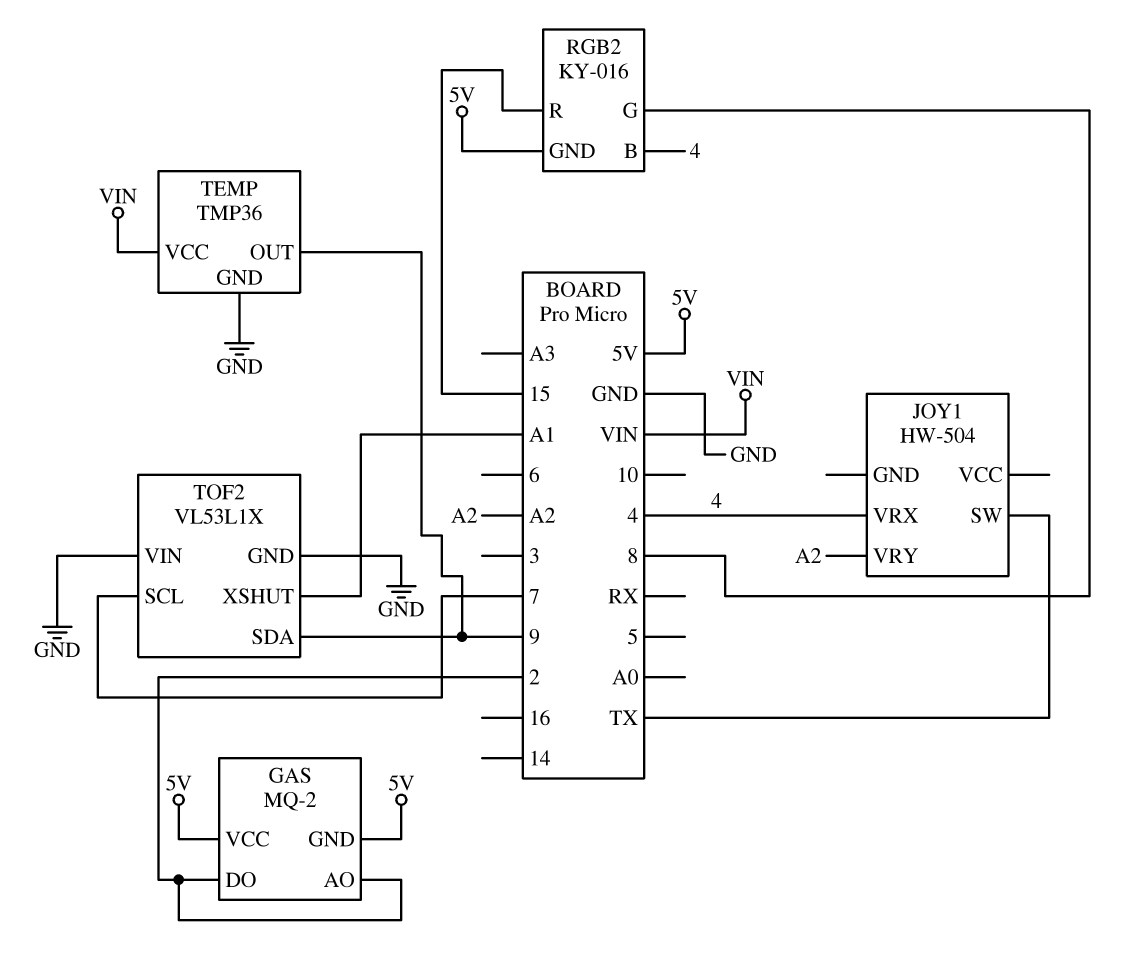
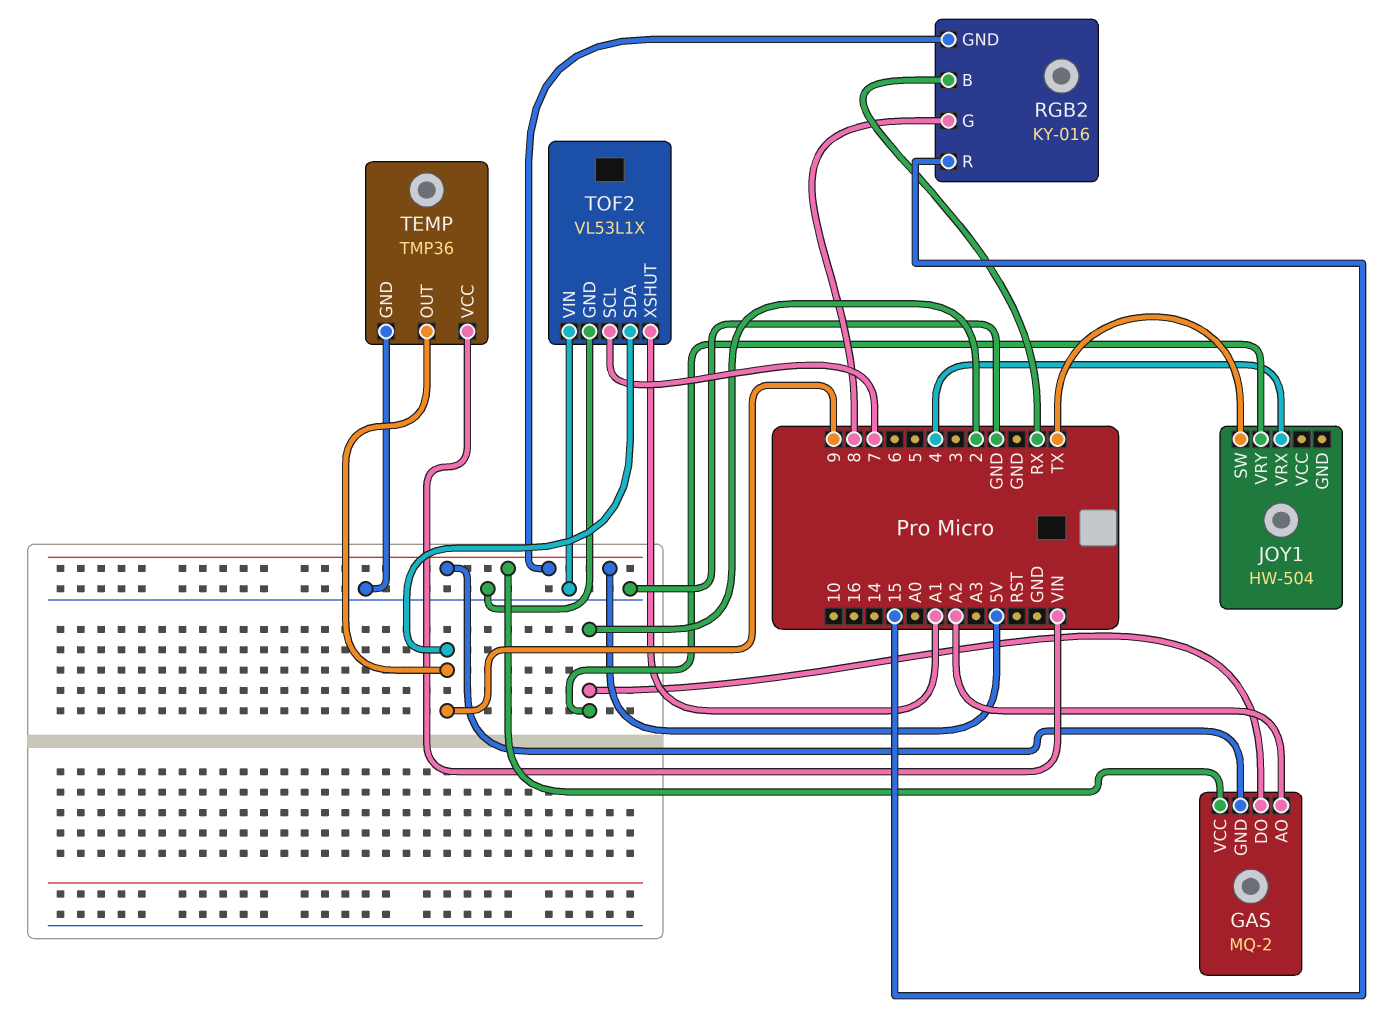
GAS pin AO: 2 -> A2
JOY1 pin VRY: A2 -> 2
RGB2 pin B: 4 -> RX

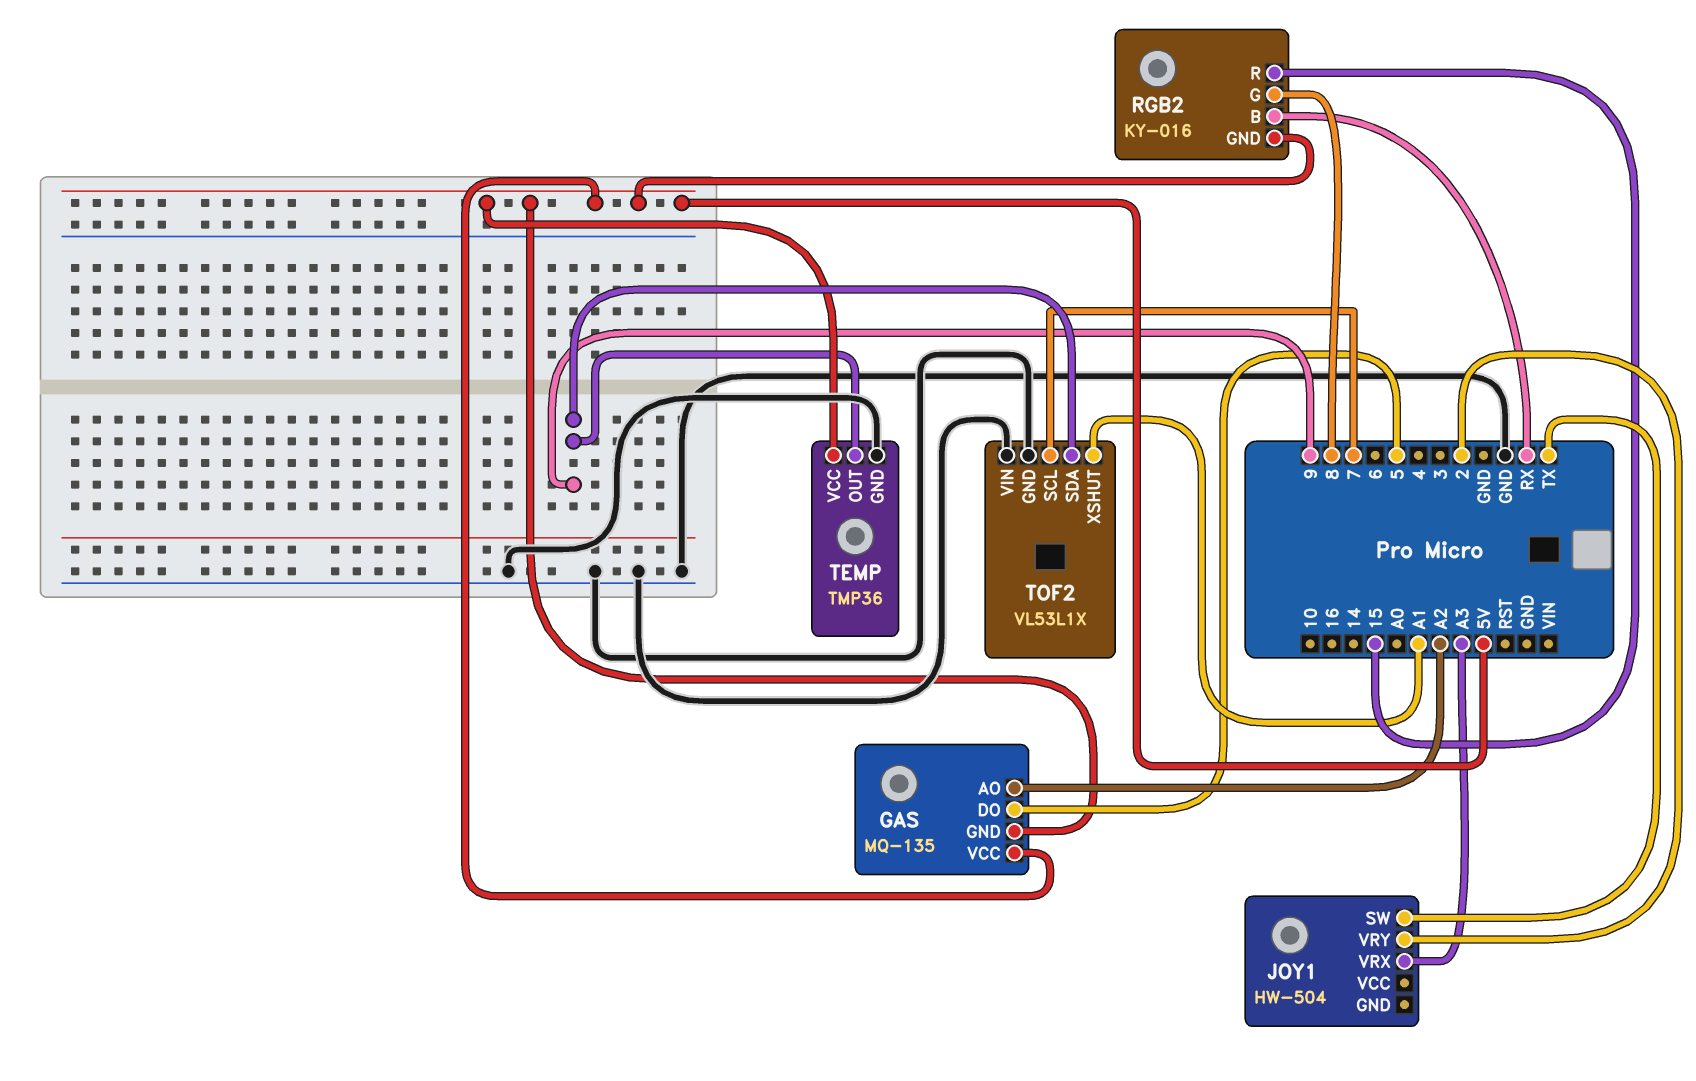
GAS: MQ-2 -> MQ-135
GAS pin DO: 2 -> 5
JOY1 pin VRX: 4 -> A3
TEMP pin VCC: VIN -> 5V

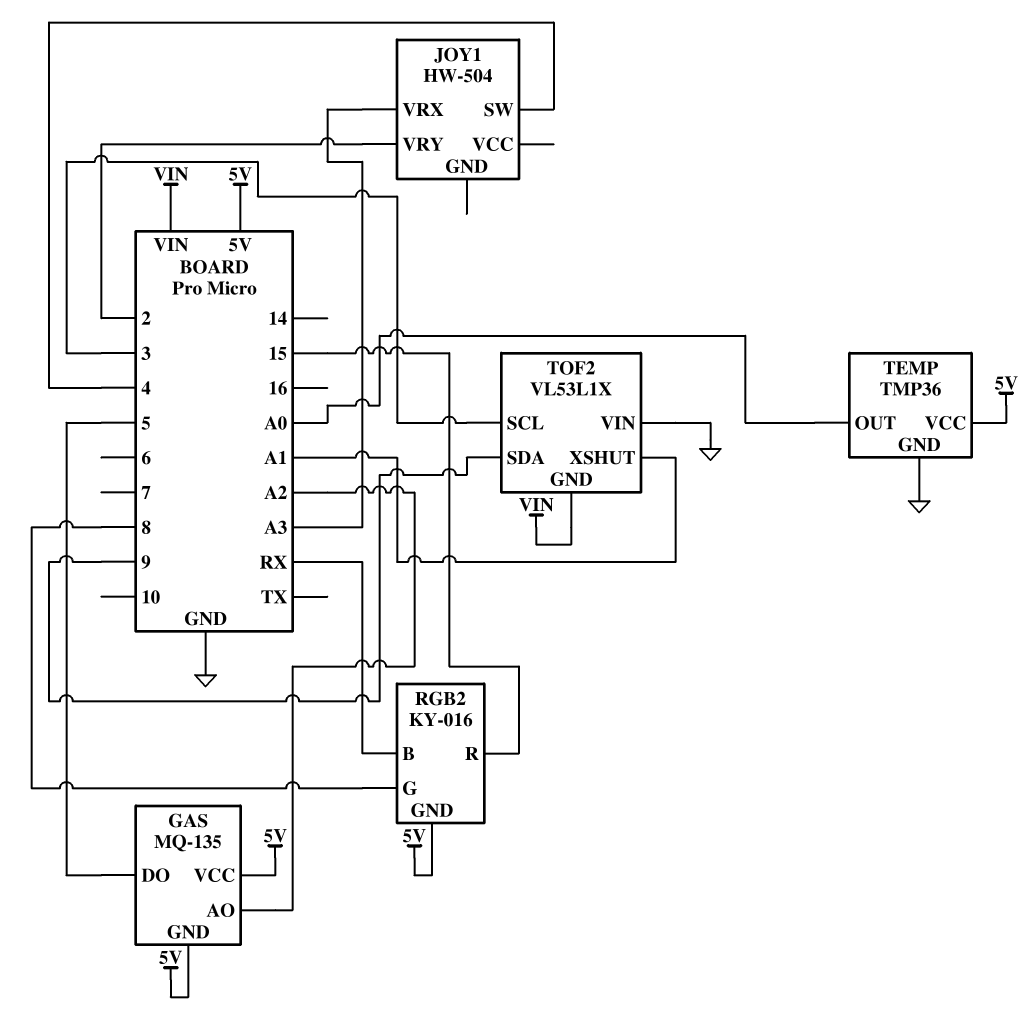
JOY1 pin SW: TX -> 4
TEMP pin OUT: 9 -> A0
TOF2 pin GND: GND -> VIN
TOF2 pin SCL: 7 -> 3

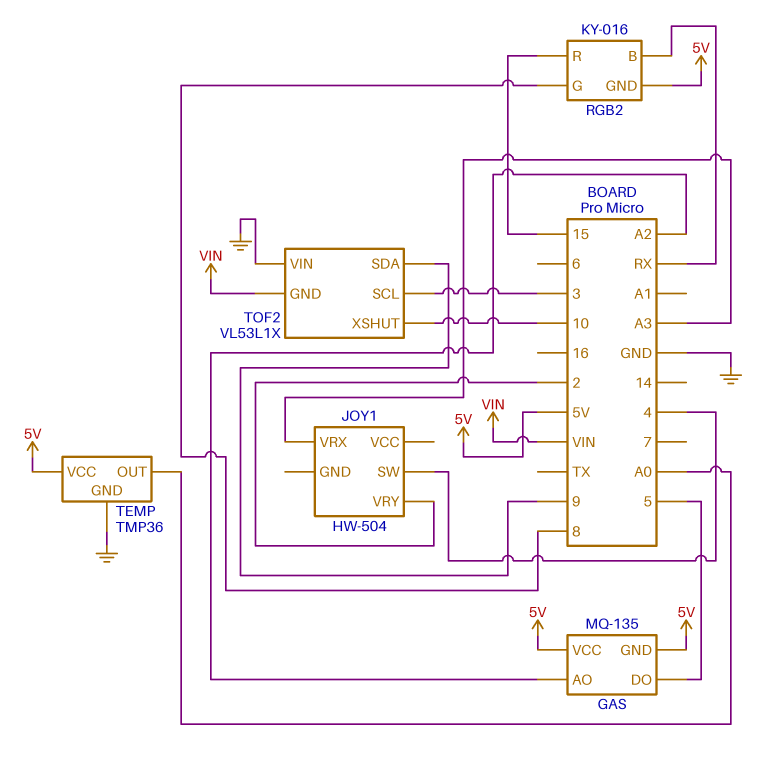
TOF2 pin XSHUT: A1 -> 10

